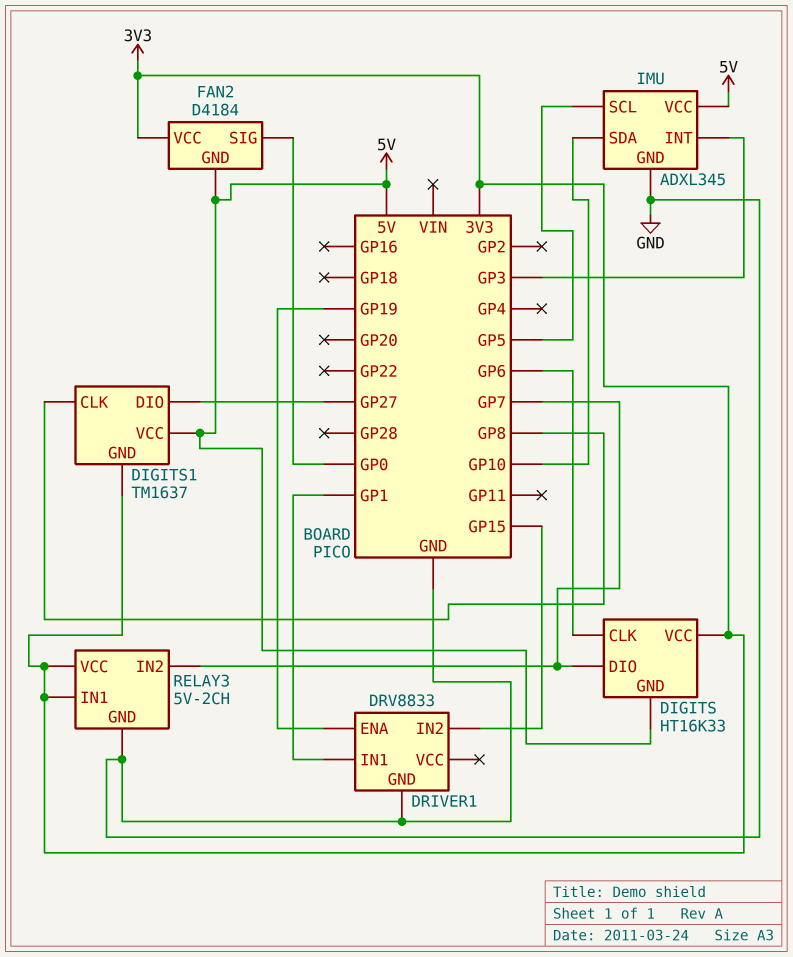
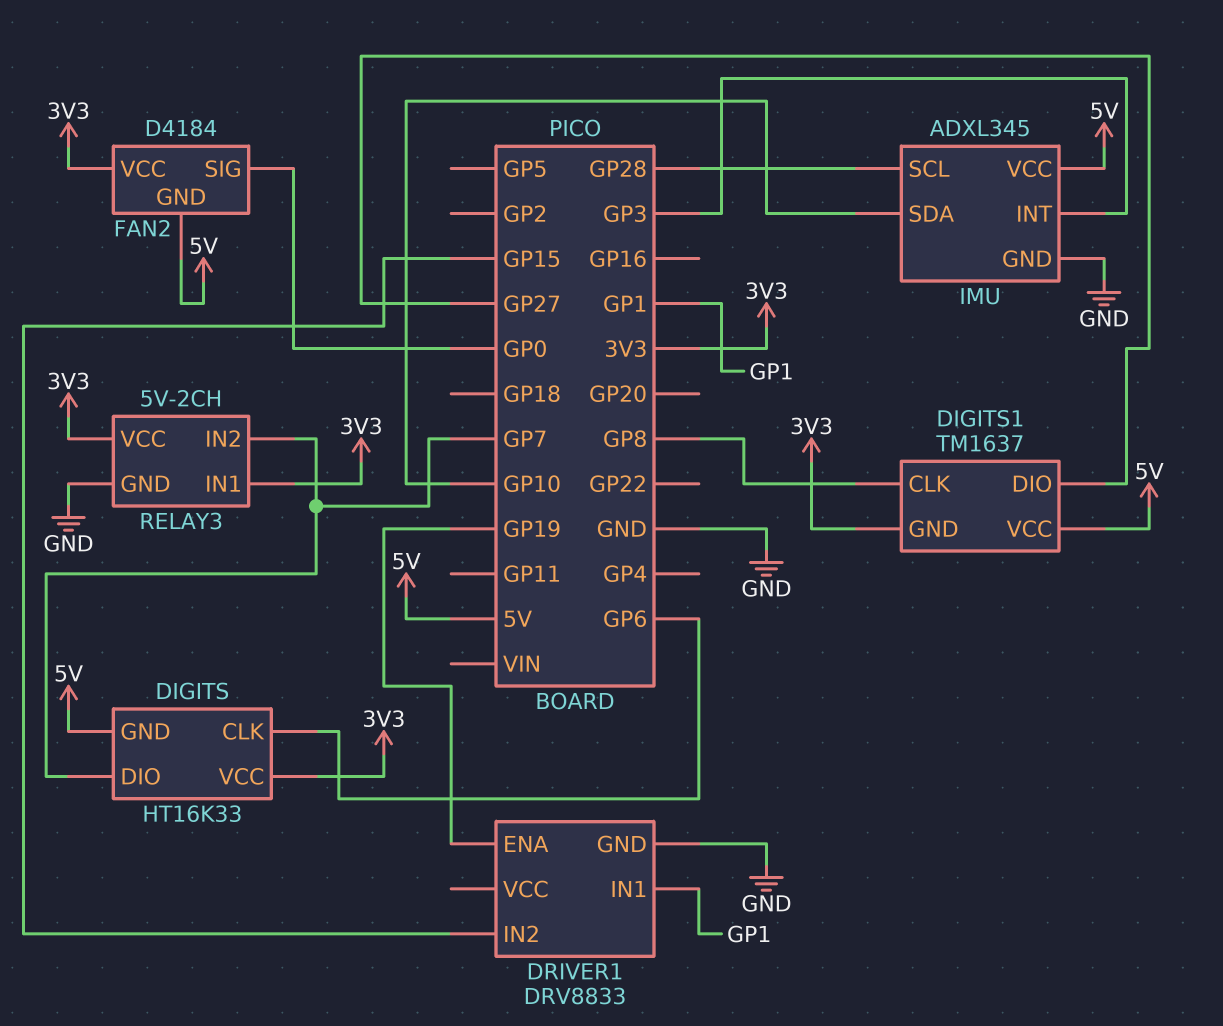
IMU pin SCL: GP5 -> GP28

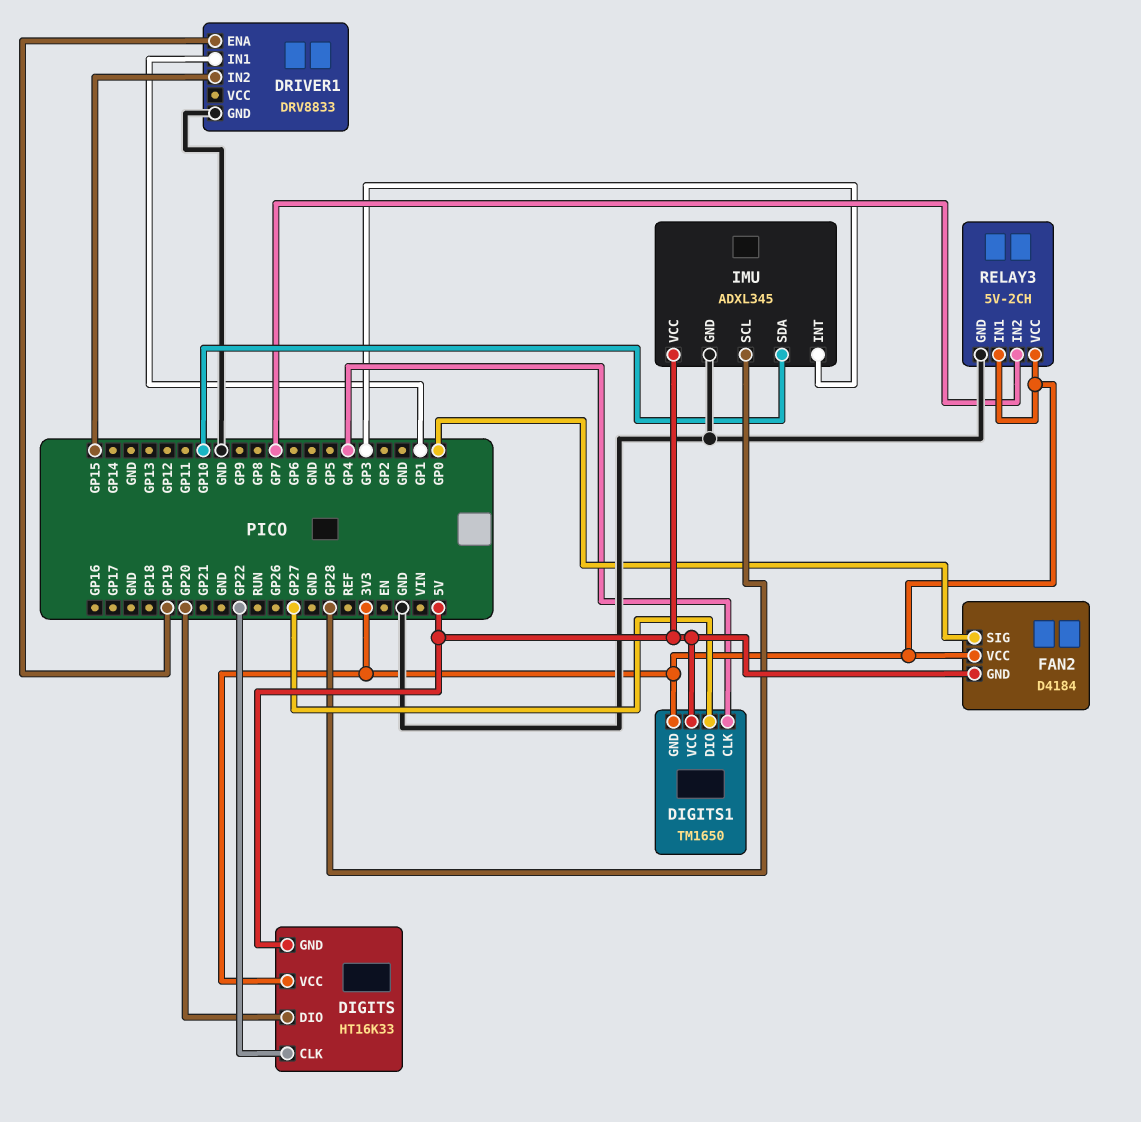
DIGITS pin CLK: GP6 -> GP22
DIGITS pin DIO: GP7 -> GP20
DIGITS1: TM1637 -> TM1650
DIGITS1 pin CLK: GP8 -> GP4

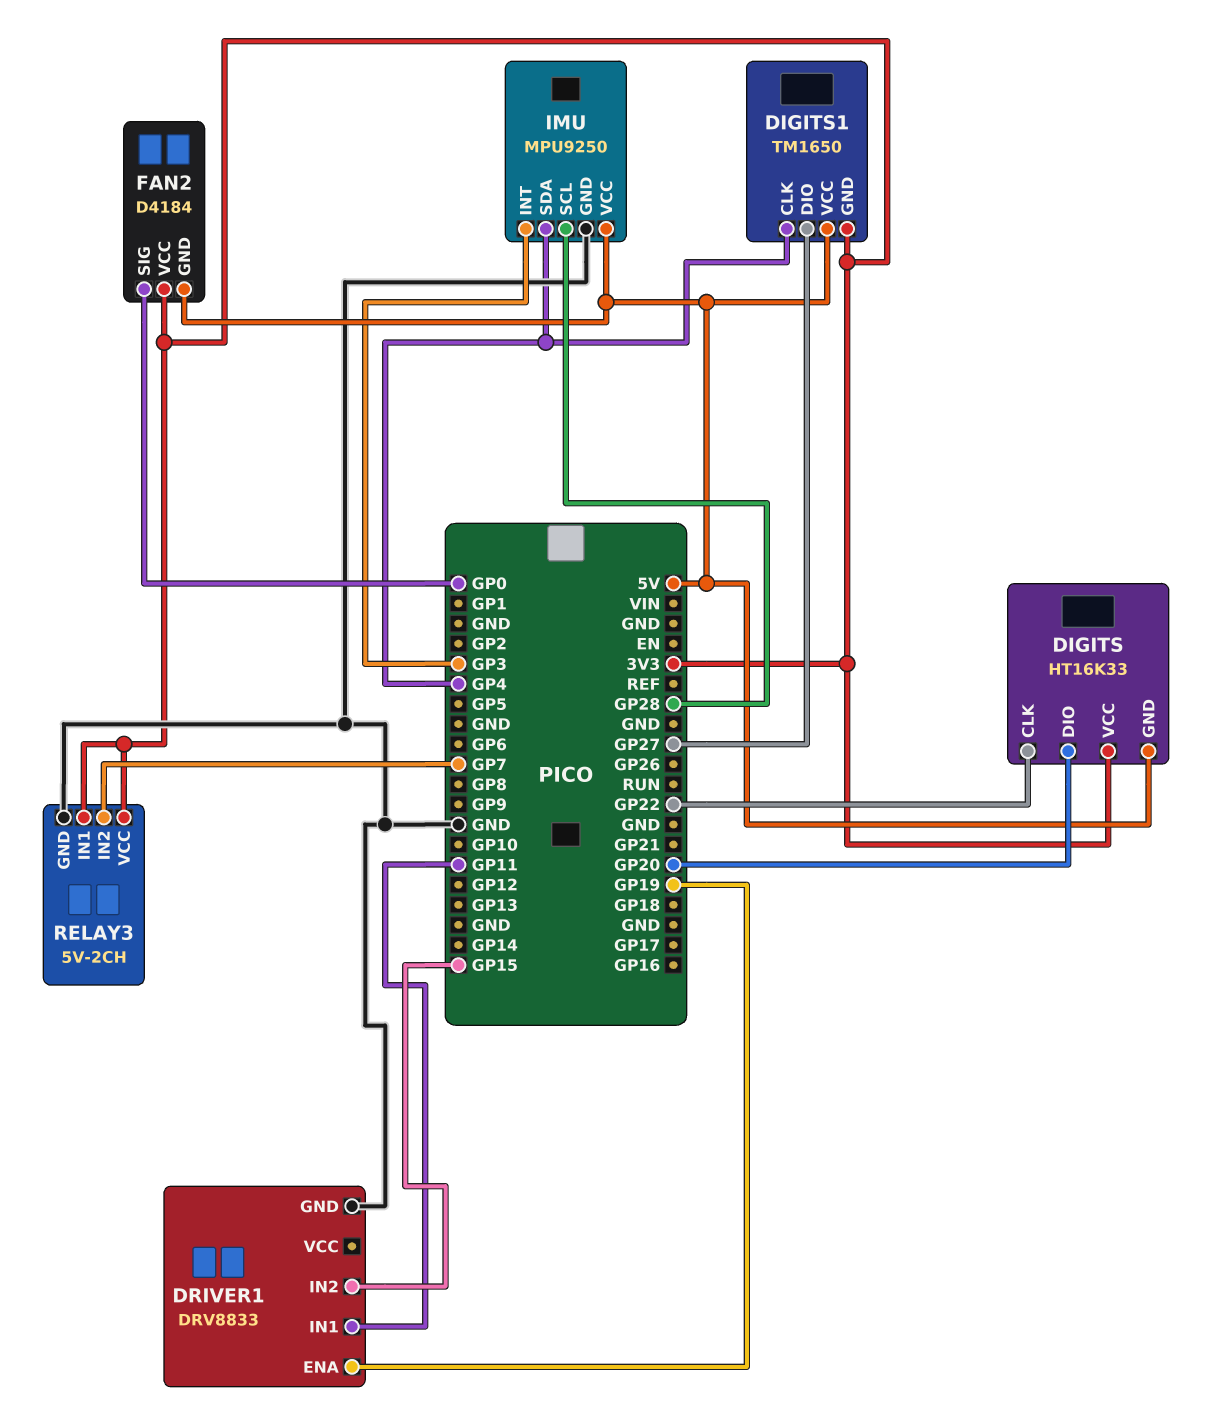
DRIVER1 pin IN1: GP1 -> GP11
IMU: ADXL345 -> MPU9250
IMU pin SDA: GP10 -> GP4

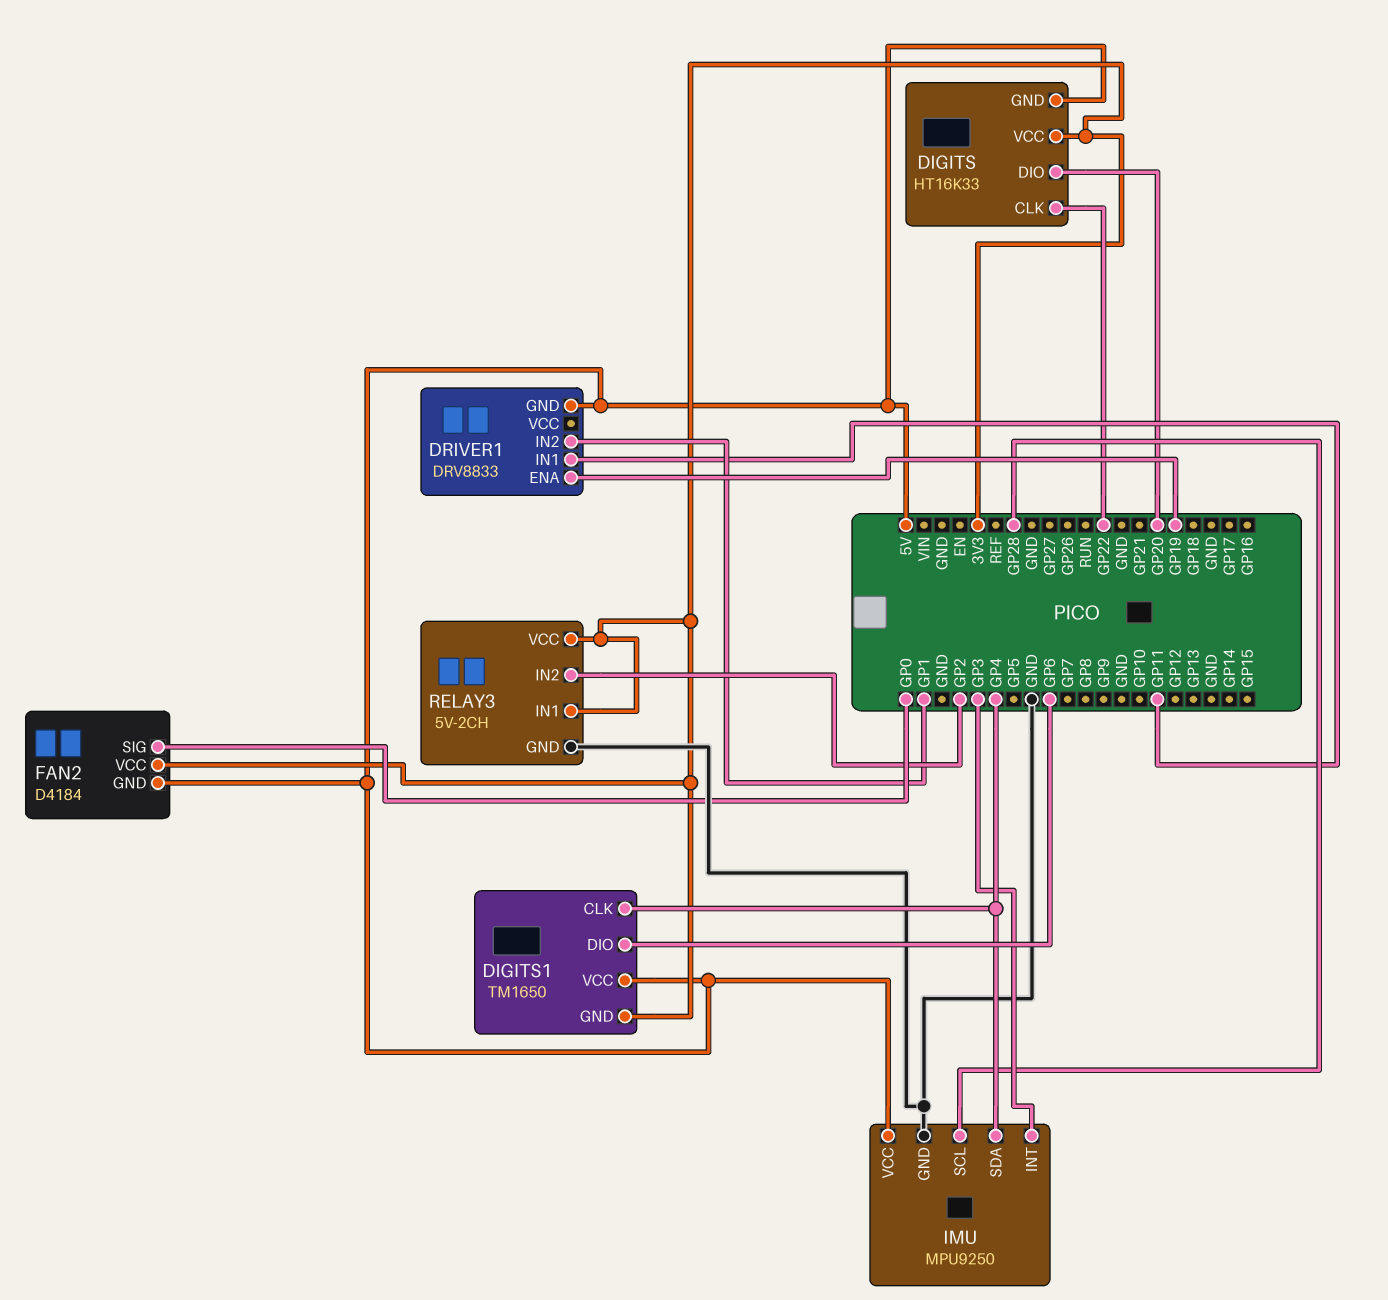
DIGITS1 pin DIO: GP27 -> GP6
DRIVER1 pin GND: GND -> 5V
DRIVER1 pin IN2: GP15 -> GP1
RELAY3 pin IN2: GP7 -> GP2

